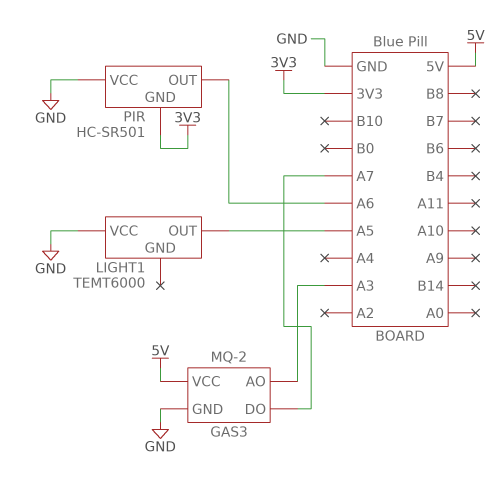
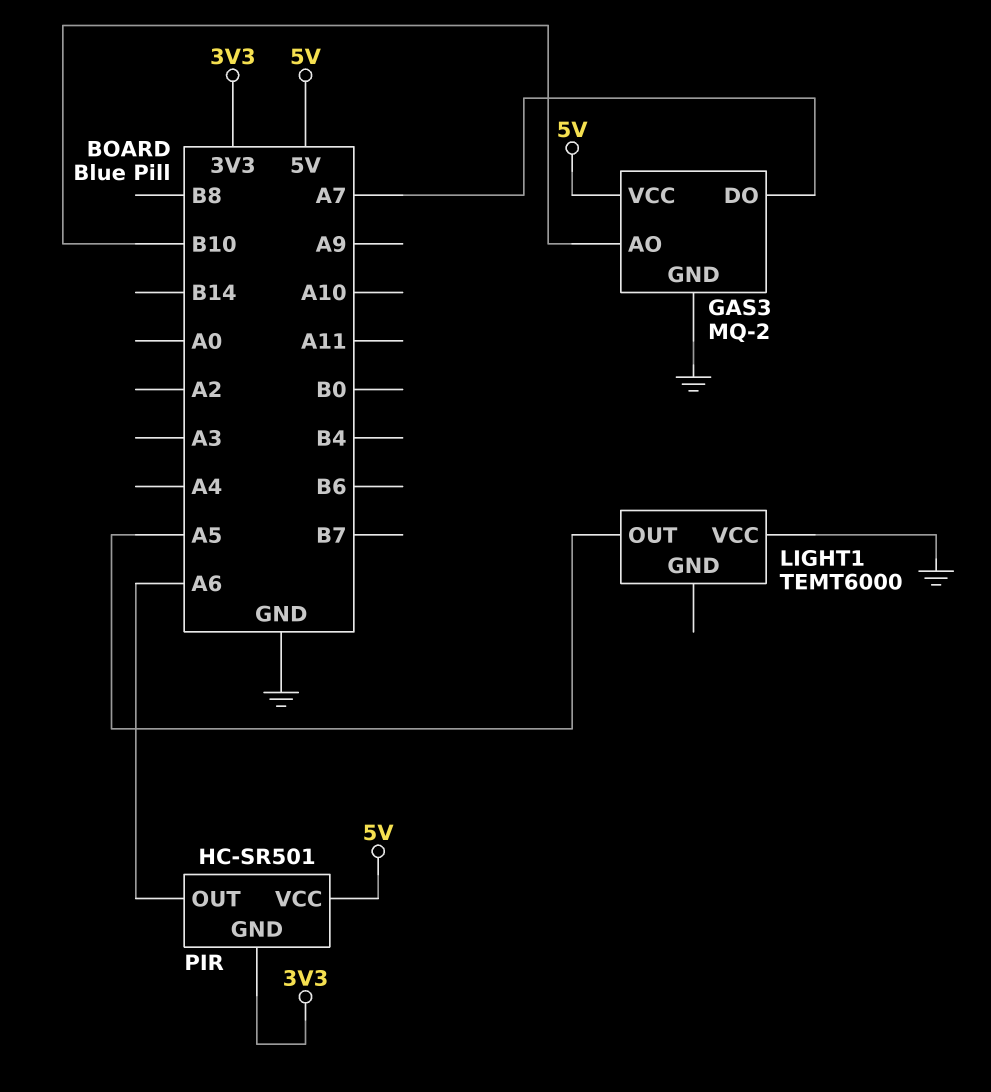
GAS3 pin AO: A3 -> B10
PIR pin VCC: GND -> 5V

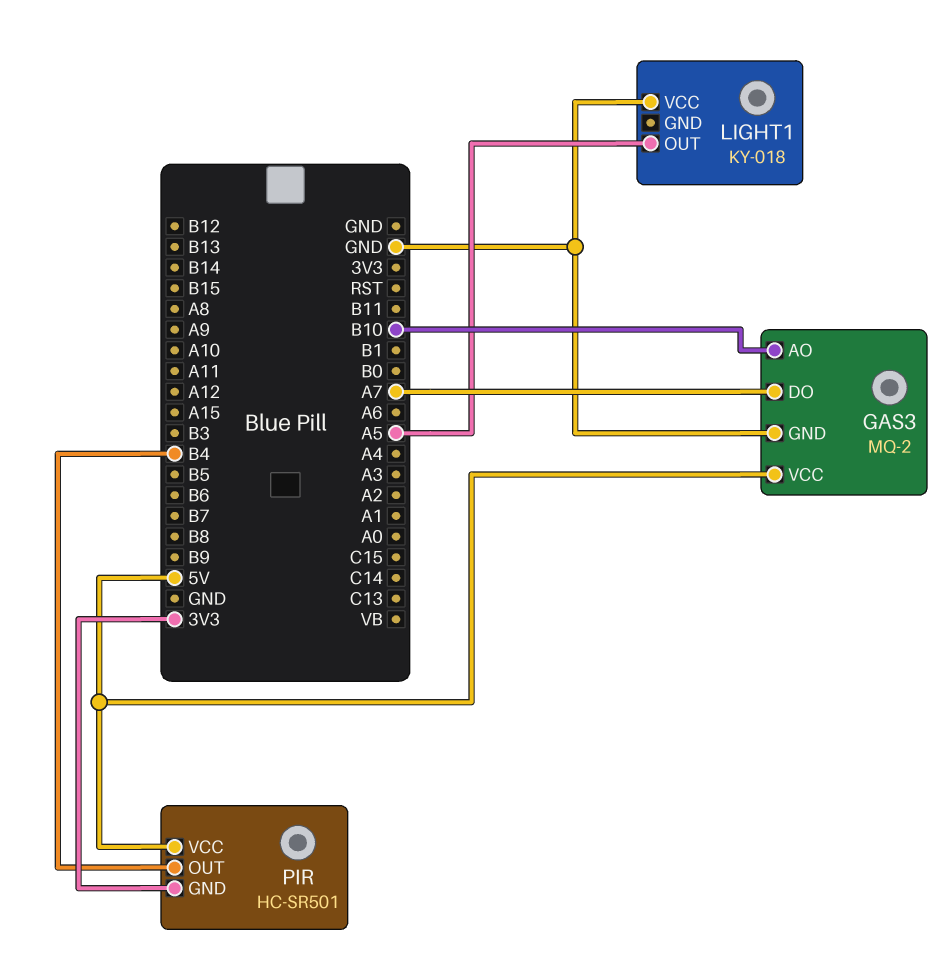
LIGHT1: TEMT6000 -> KY-018
PIR pin OUT: A6 -> B4

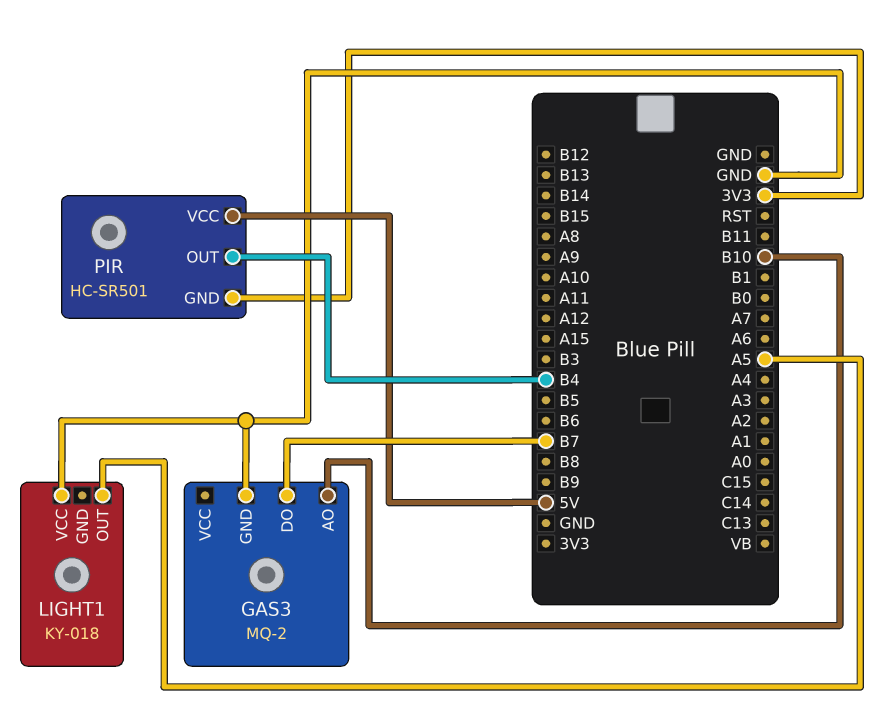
GAS3 pin DO: A7 -> B7
GAS3 pin VCC: 5V -> none

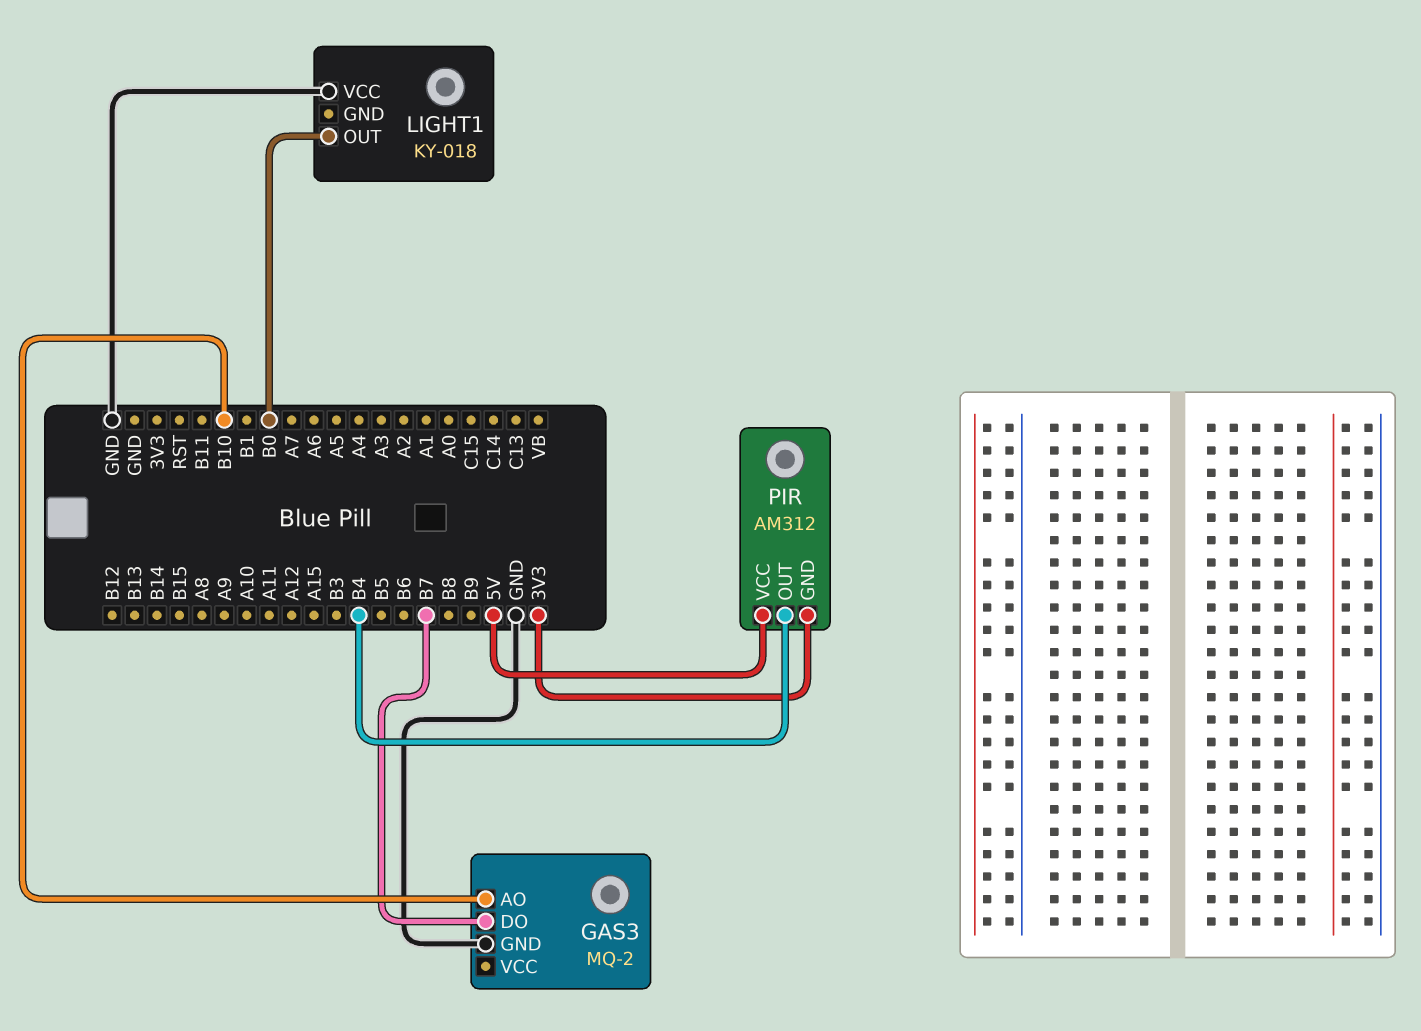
LIGHT1 pin OUT: A5 -> B0
PIR: HC-SR501 -> AM312

